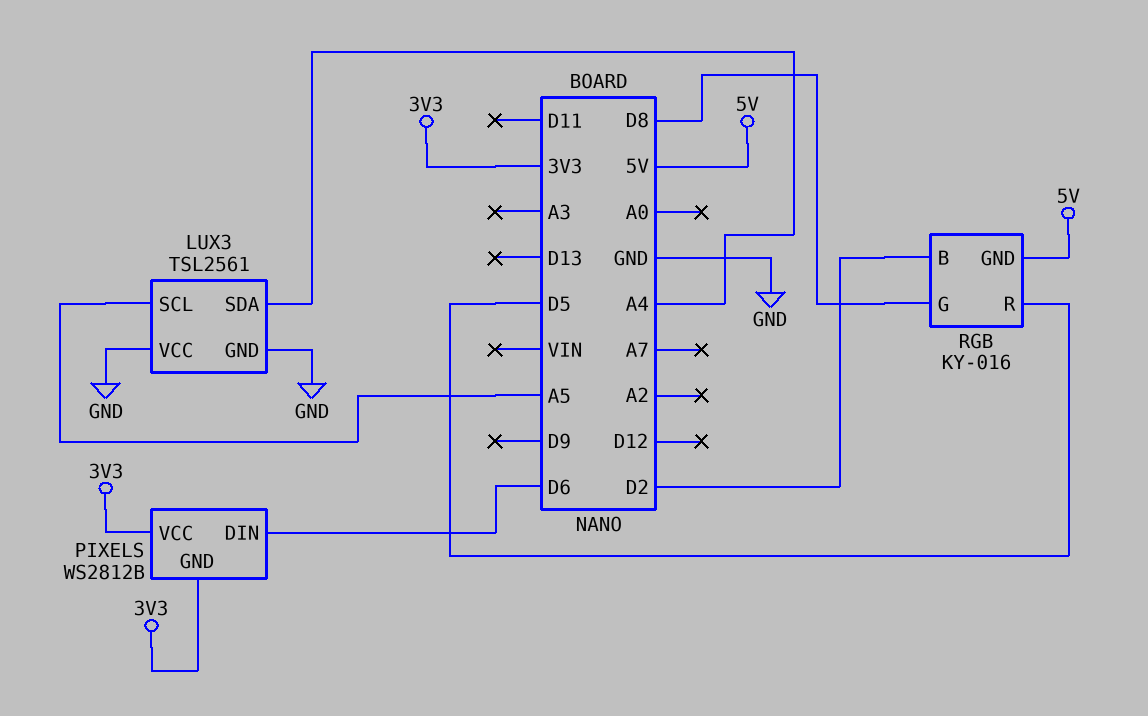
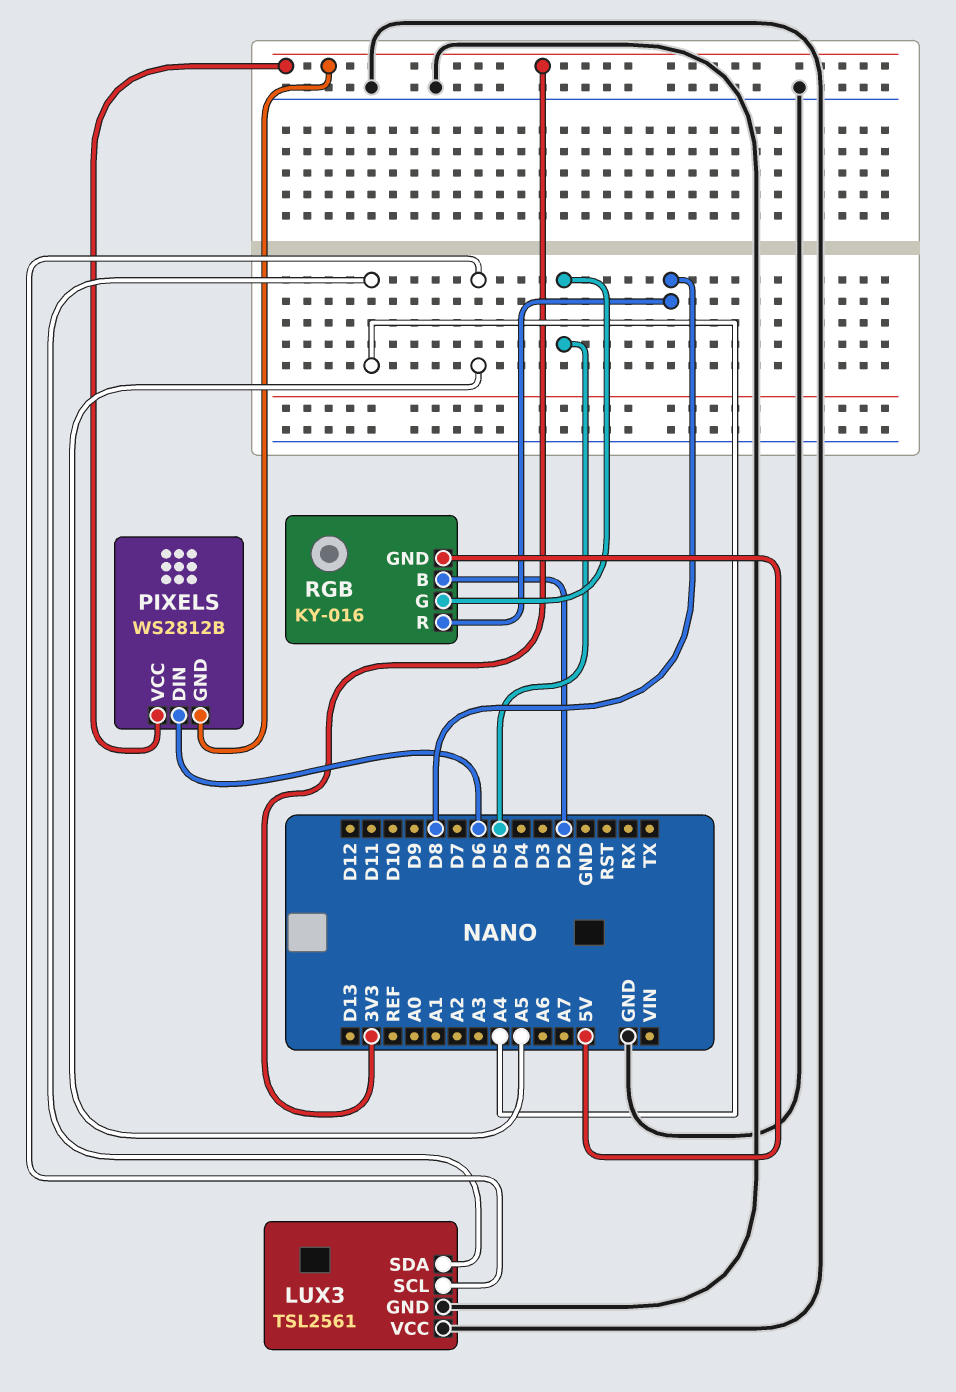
RGB pin G: D8 -> D5
RGB pin R: D5 -> D8

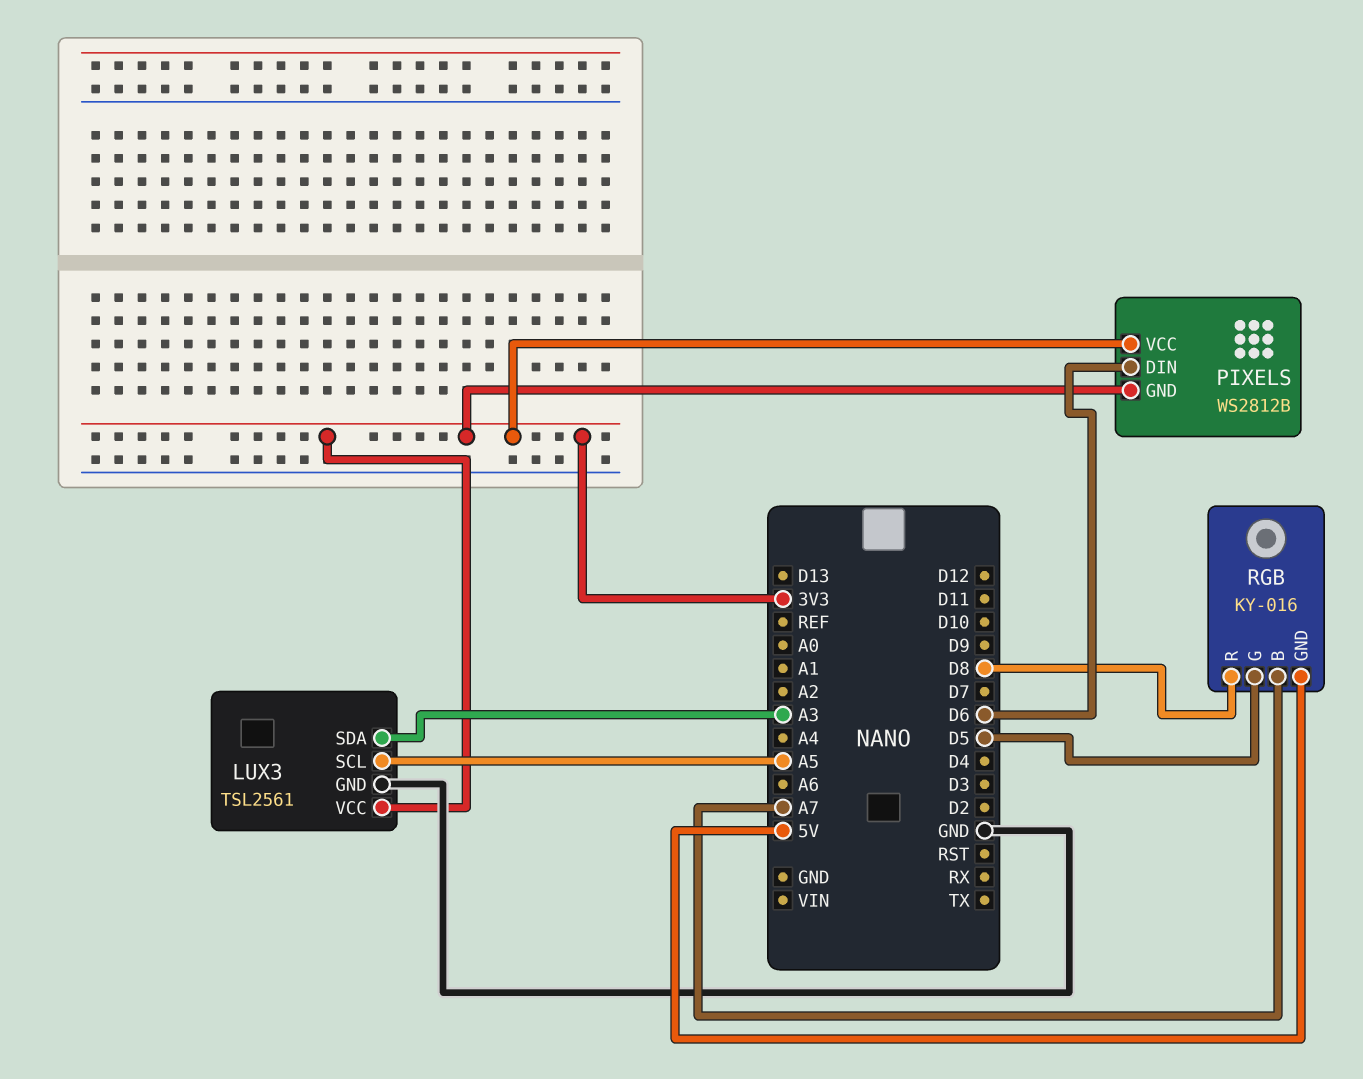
LUX3 pin SDA: A4 -> A3
LUX3 pin VCC: GND -> 3V3
RGB pin B: D2 -> A7

